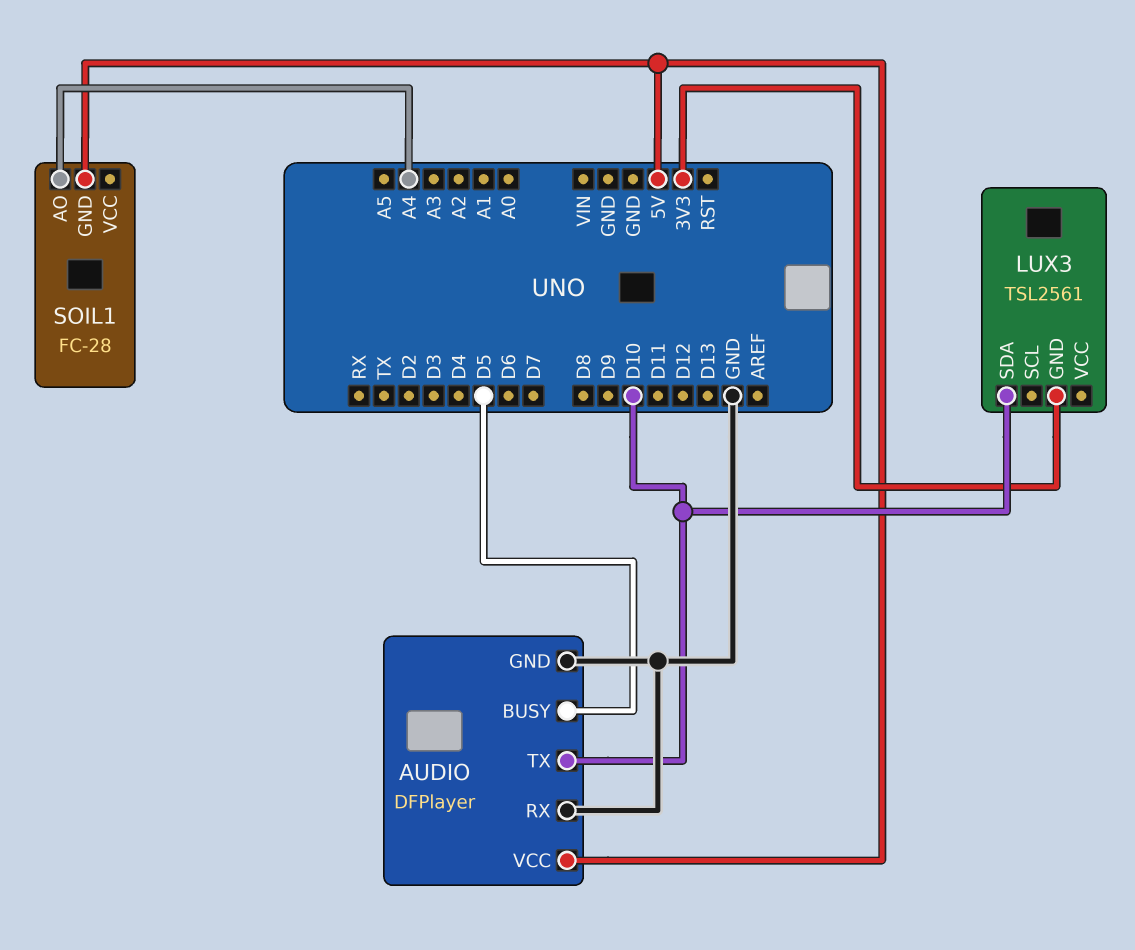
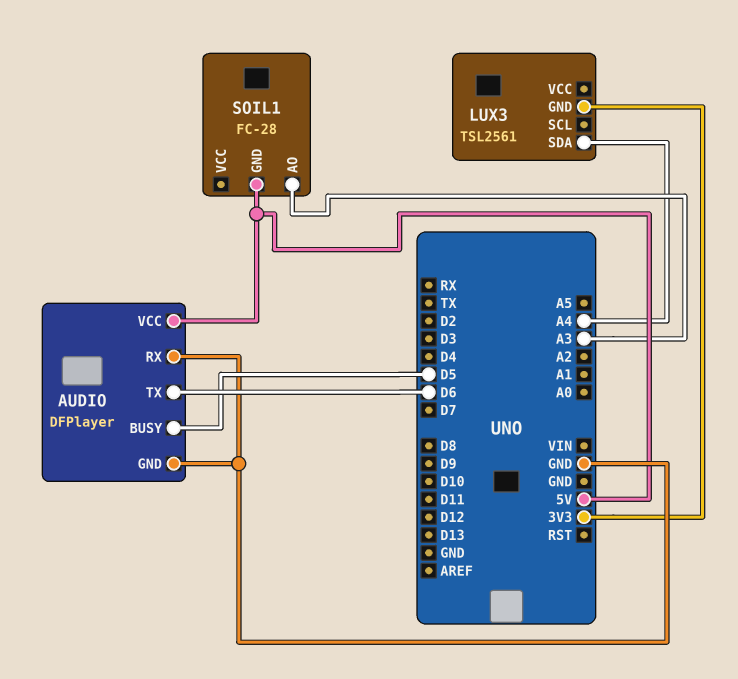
AUDIO pin TX: D10 -> D6
LUX3 pin SDA: D10 -> A4
SOIL1 pin AO: A4 -> A3

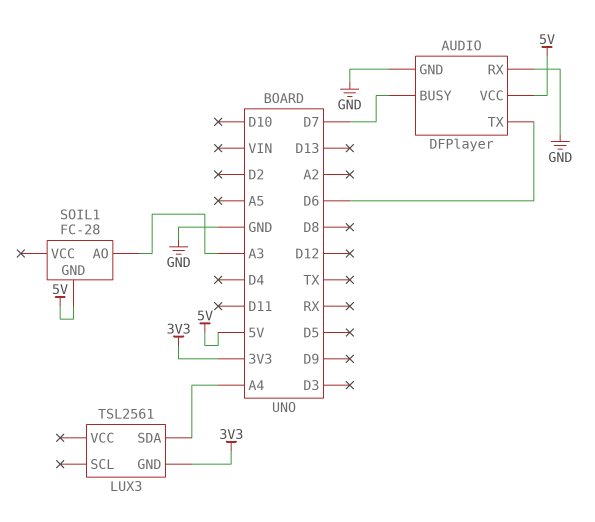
AUDIO pin BUSY: D5 -> D7

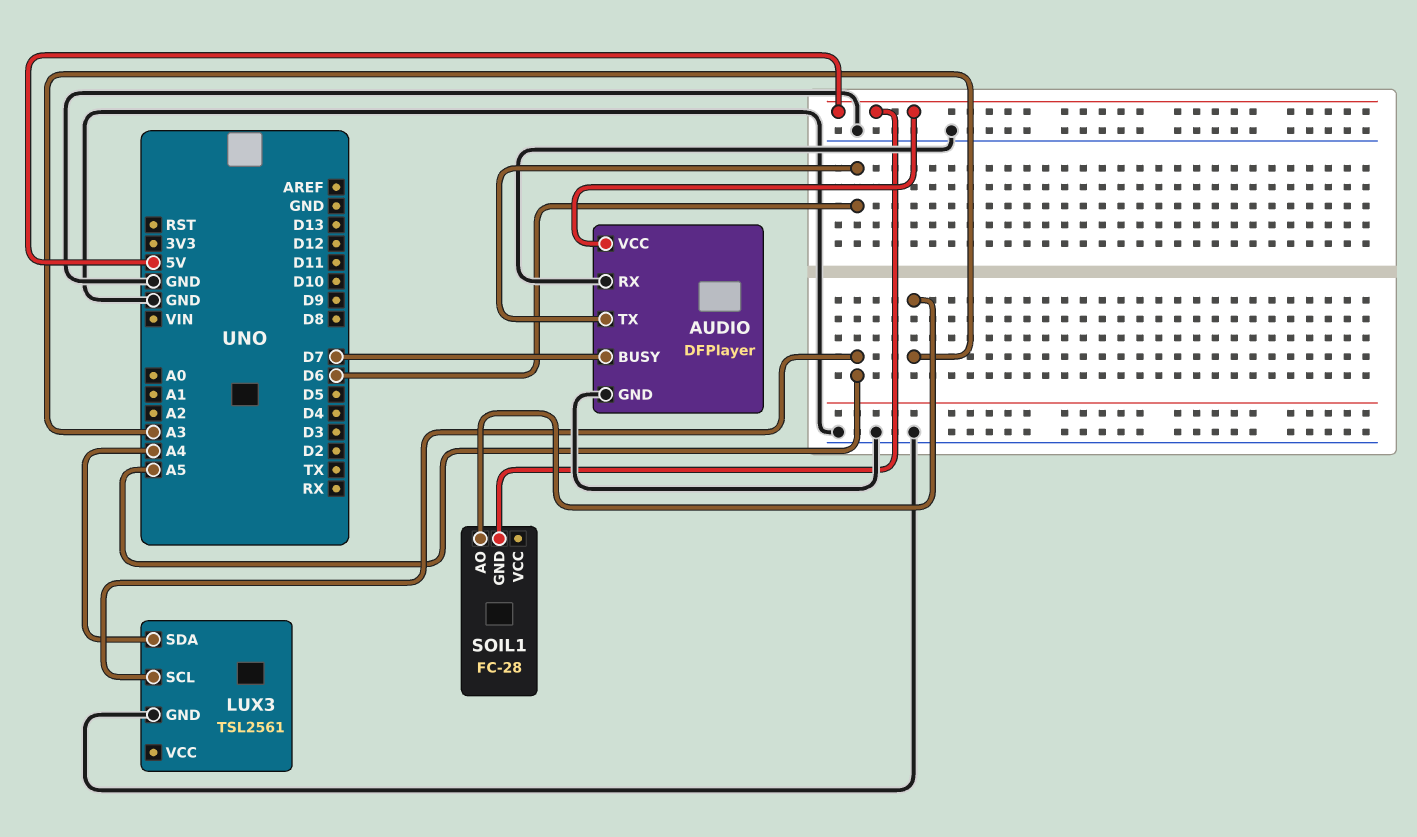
LUX3 pin GND: 3V3 -> GND
LUX3 pin SCL: none -> A5

